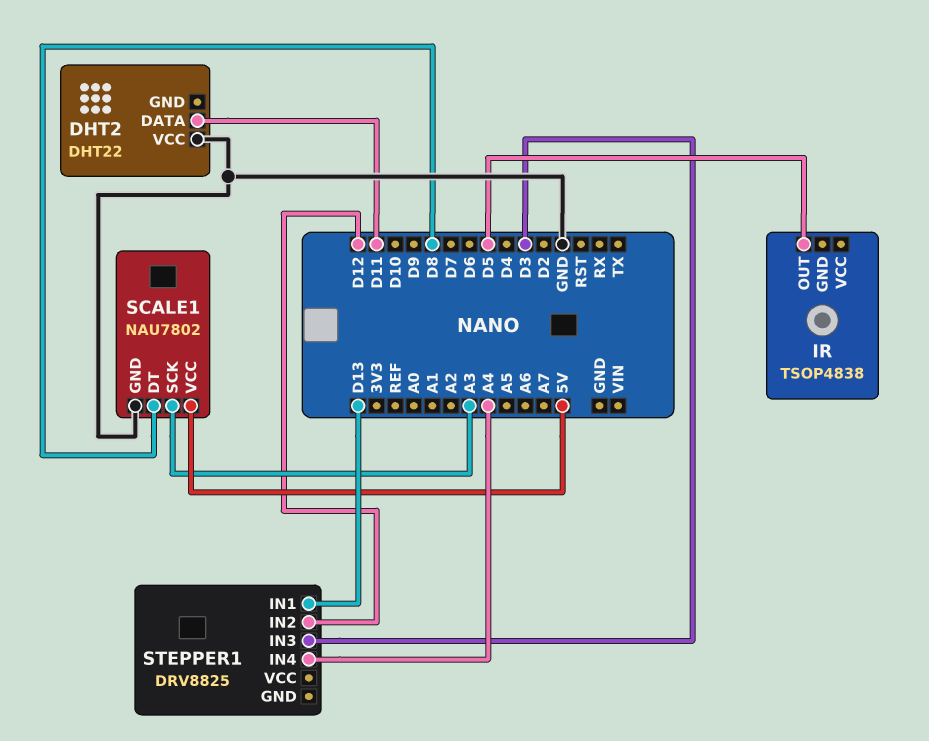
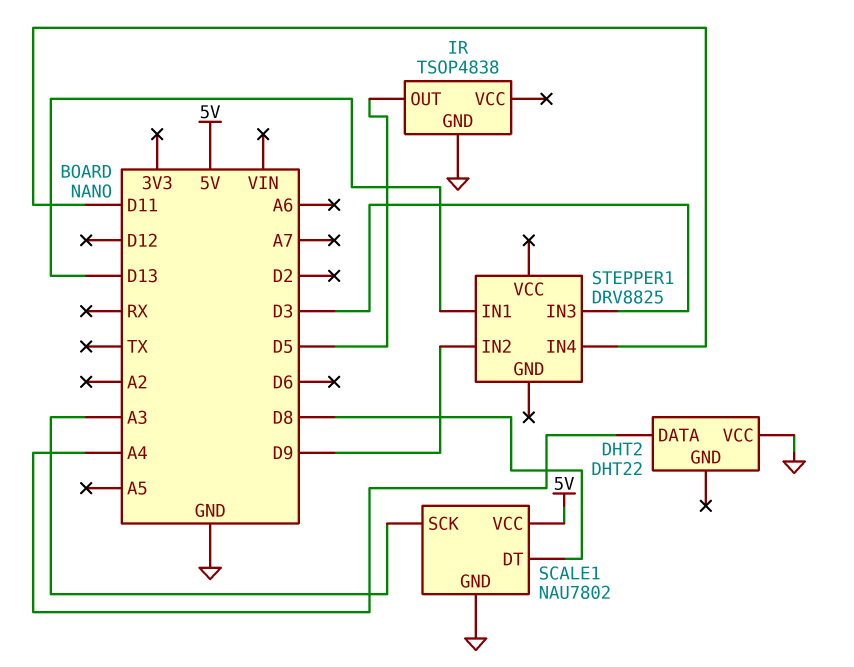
DHT2 pin DATA: D11 -> A4
IR pin GND: none -> GND
STEPPER1 pin IN2: D12 -> D9
STEPPER1 pin IN4: A4 -> D11

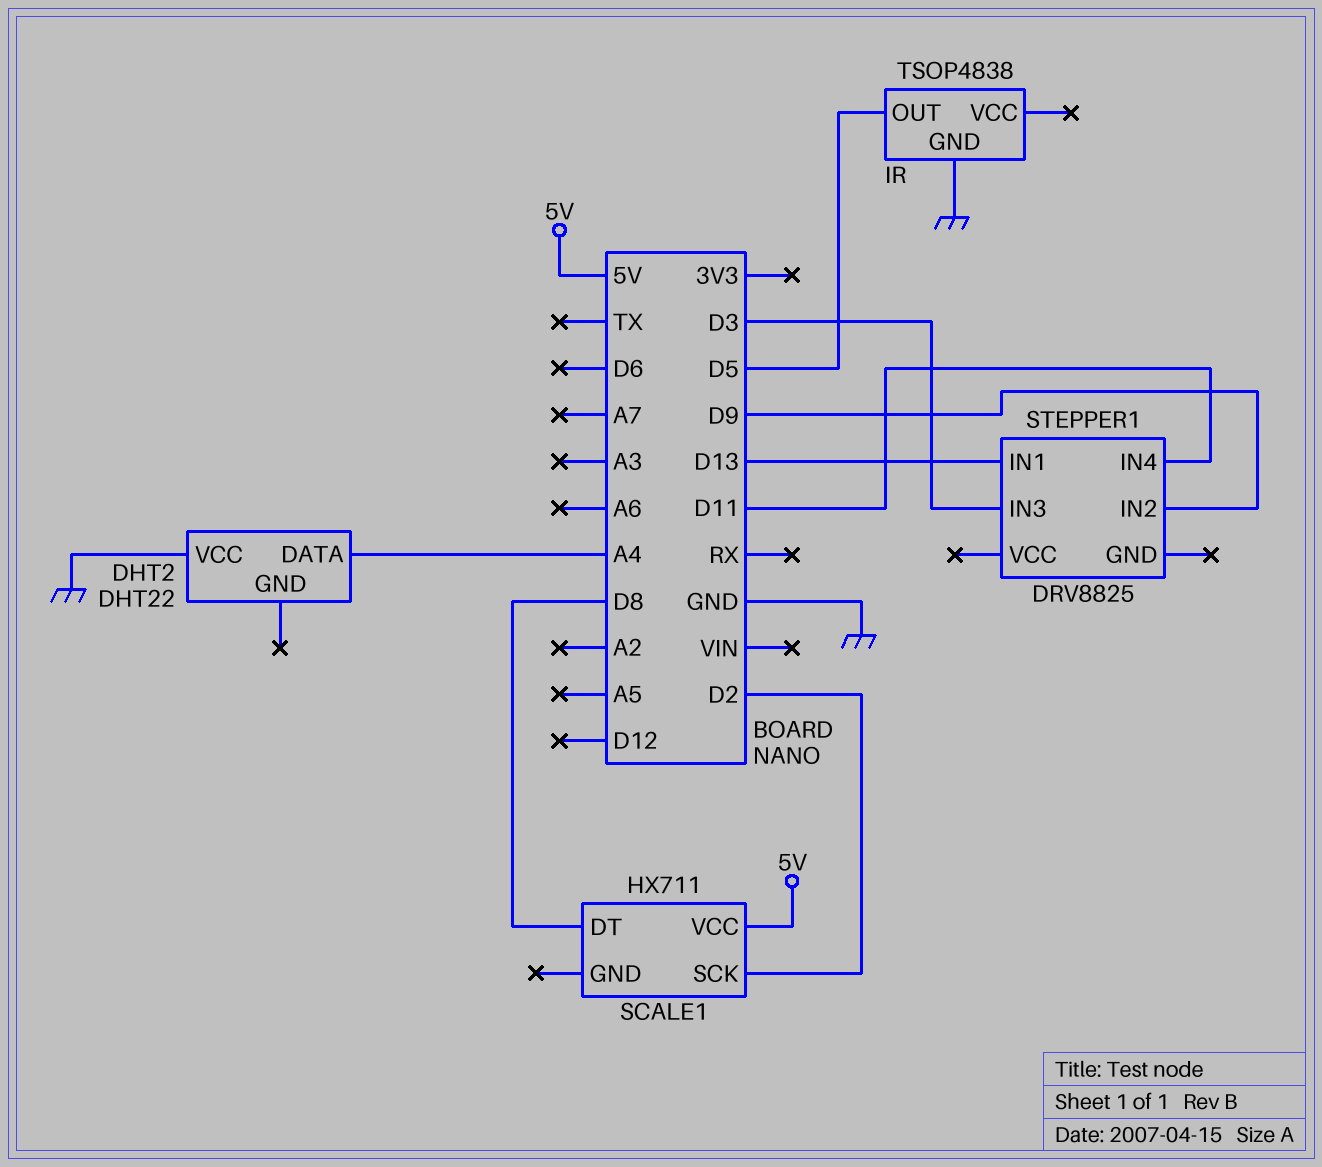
SCALE1: NAU7802 -> HX711
SCALE1 pin GND: GND -> none
SCALE1 pin SCK: A3 -> D2

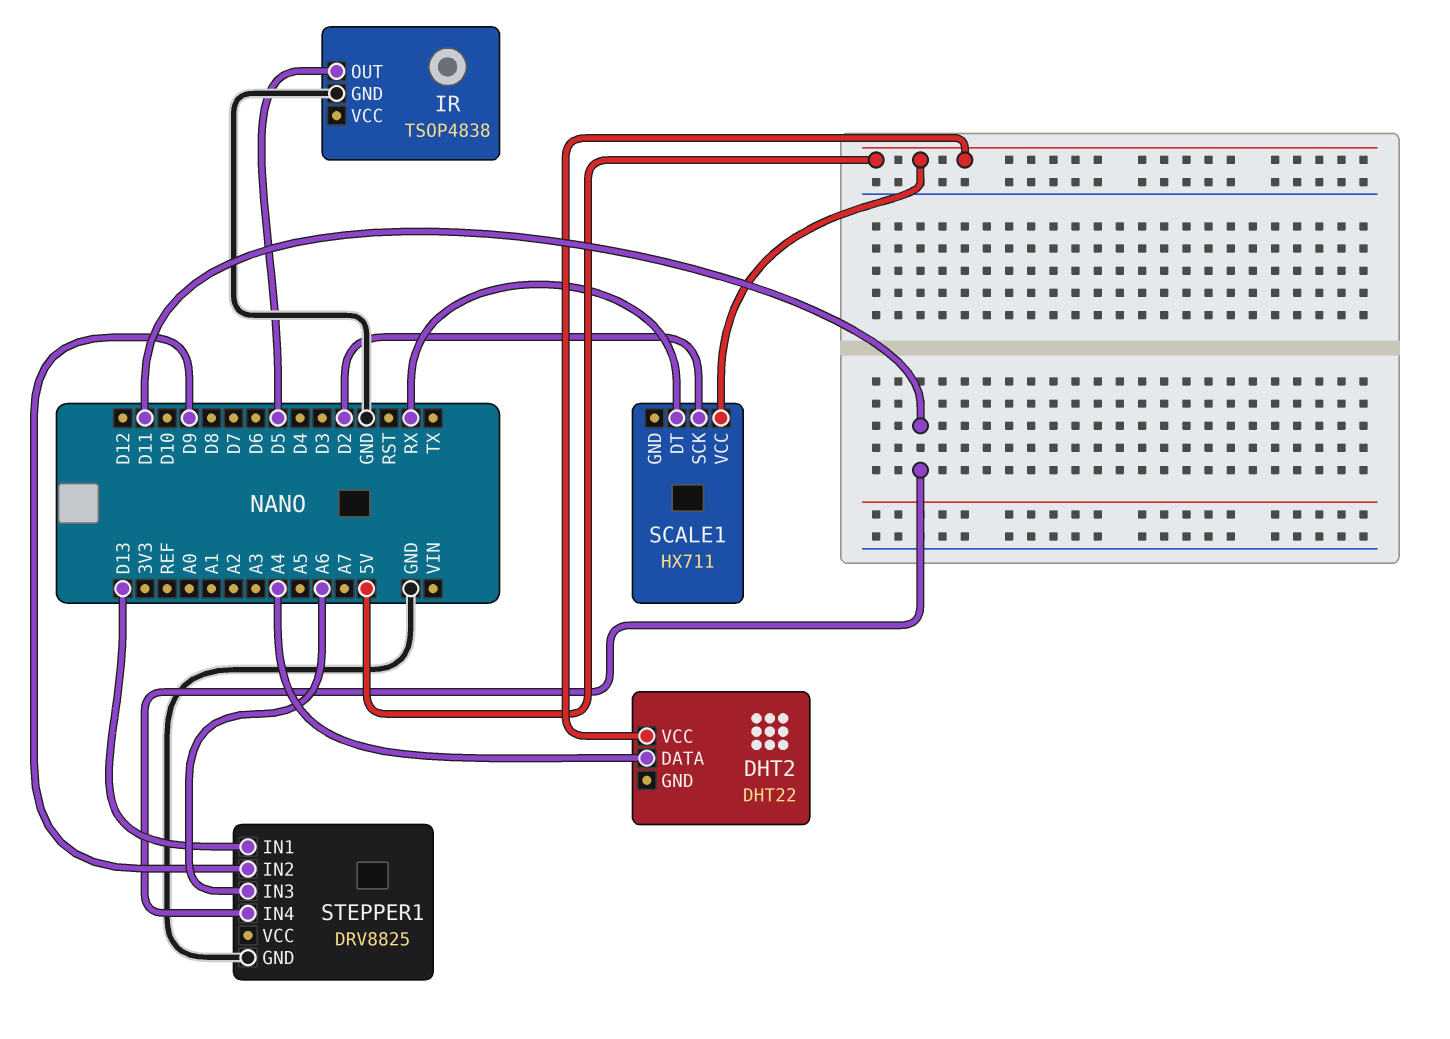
DHT2 pin VCC: GND -> 5V
SCALE1 pin DT: D8 -> RX
STEPPER1 pin GND: none -> GND
STEPPER1 pin IN3: D3 -> A6

